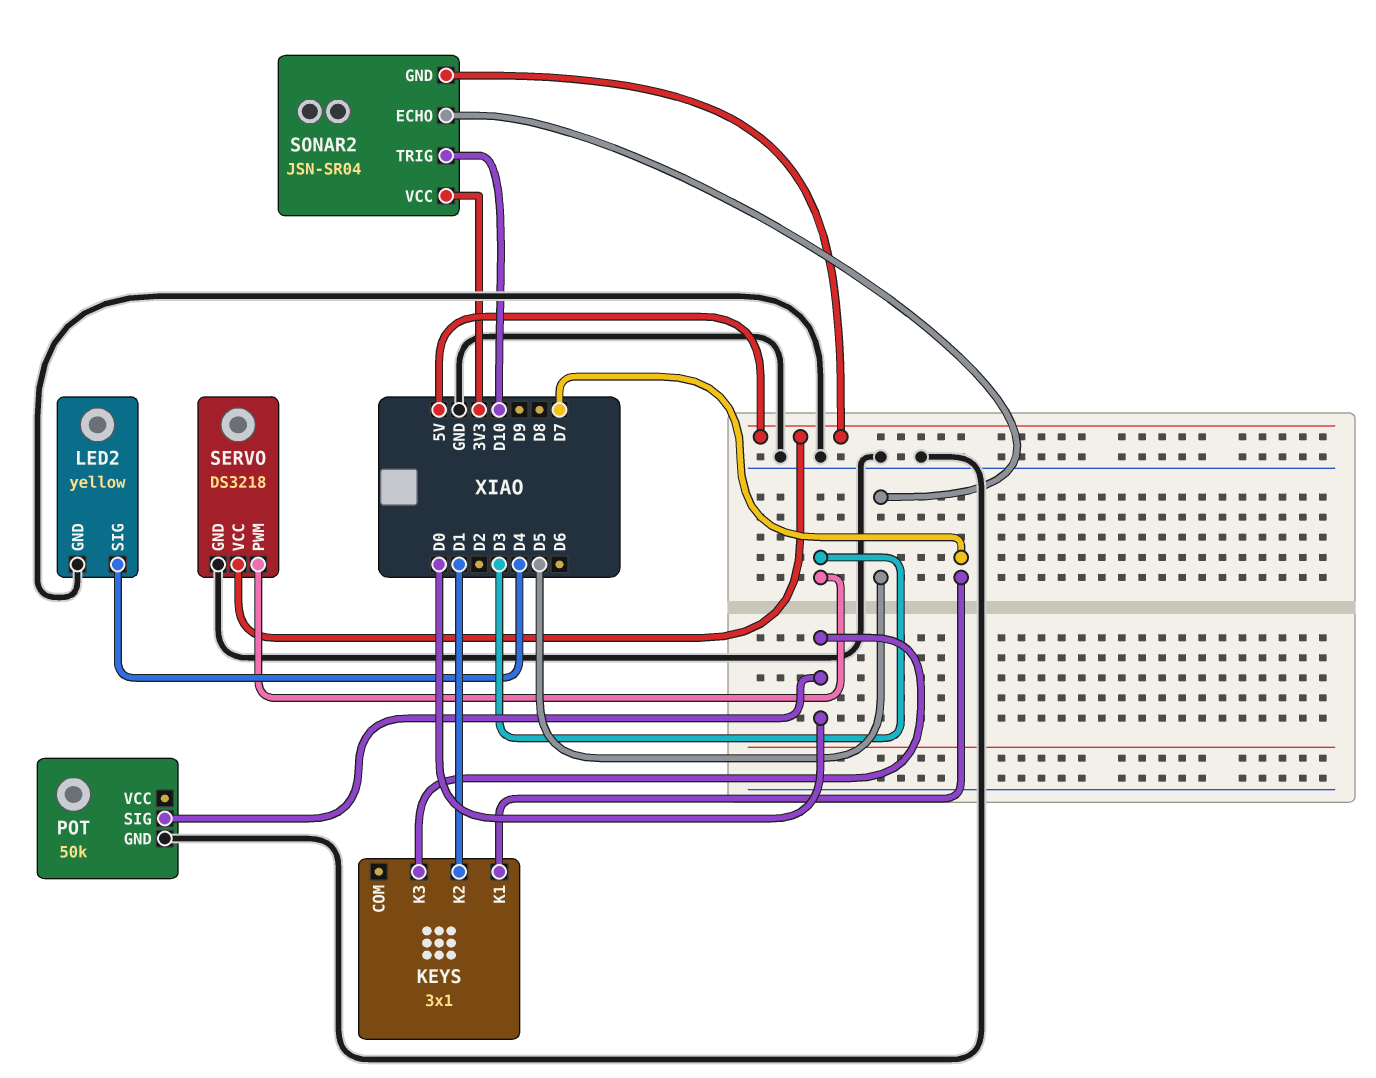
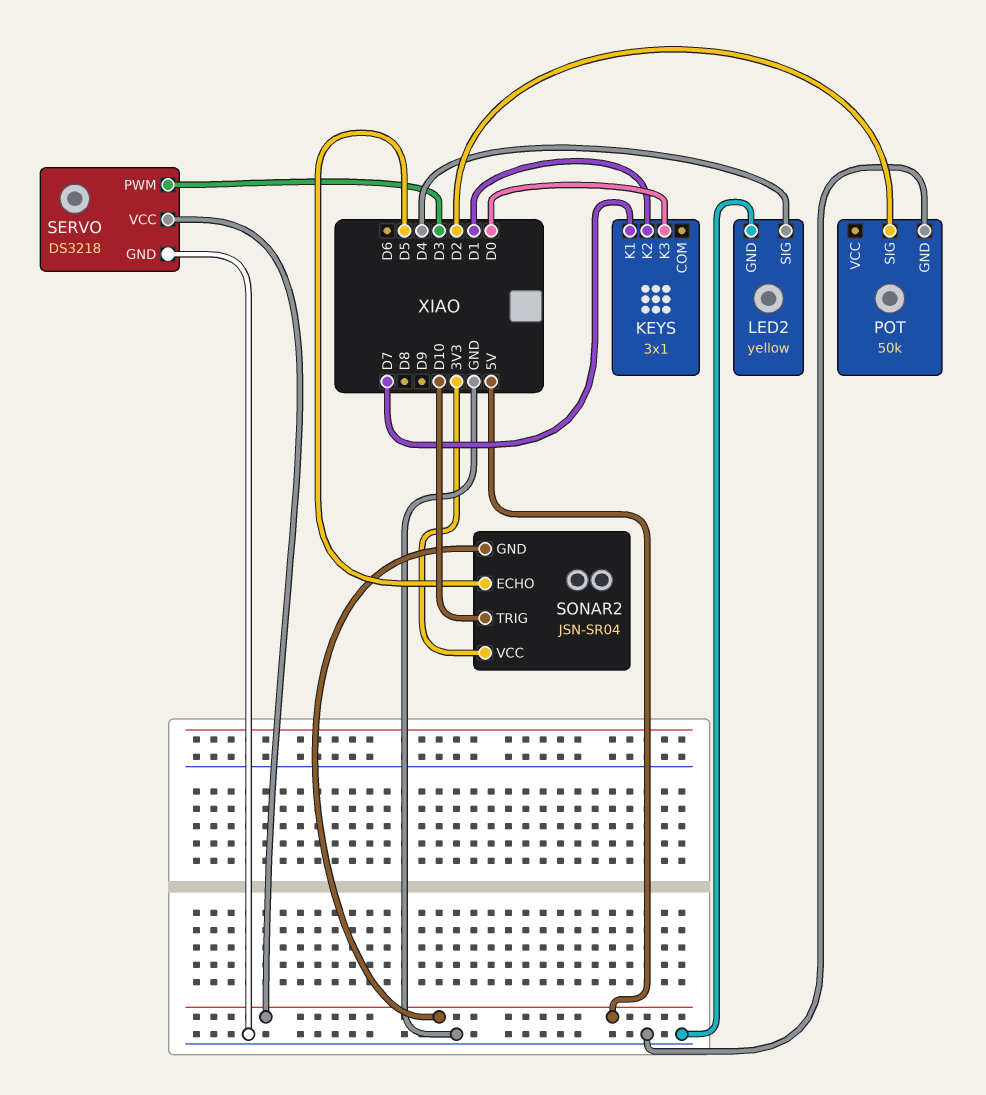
POT pin SIG: D0 -> D2

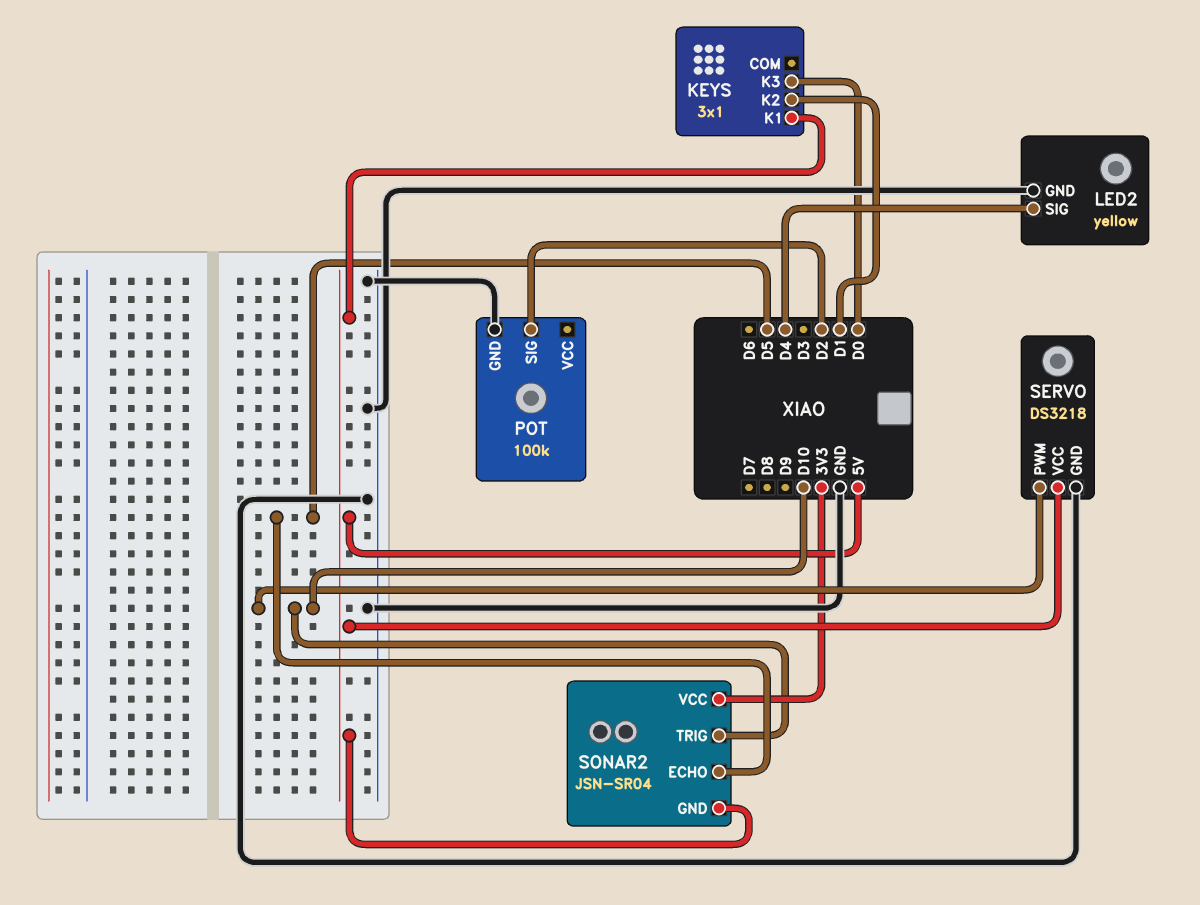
KEYS pin K1: D7 -> 5V
POT: 50k -> 100k
SERVO pin PWM: D3 -> D10

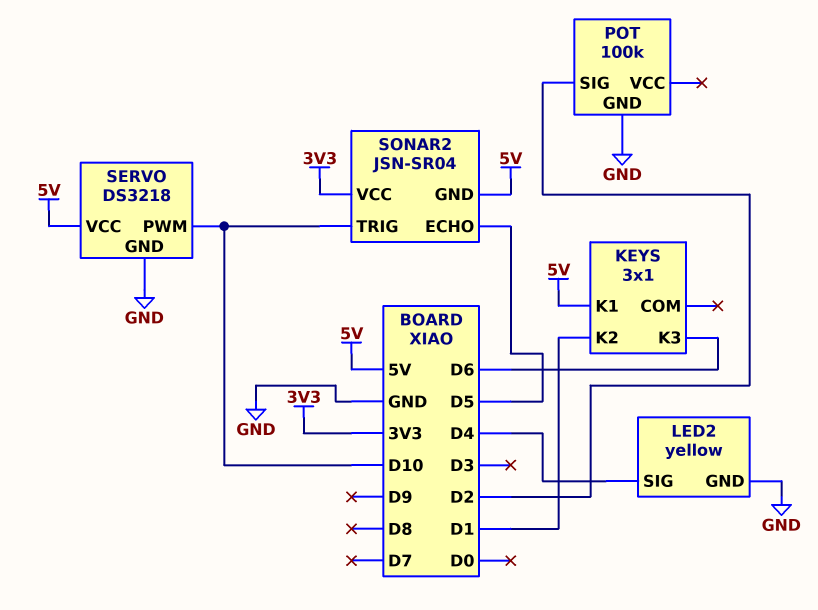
KEYS pin K3: D0 -> D6

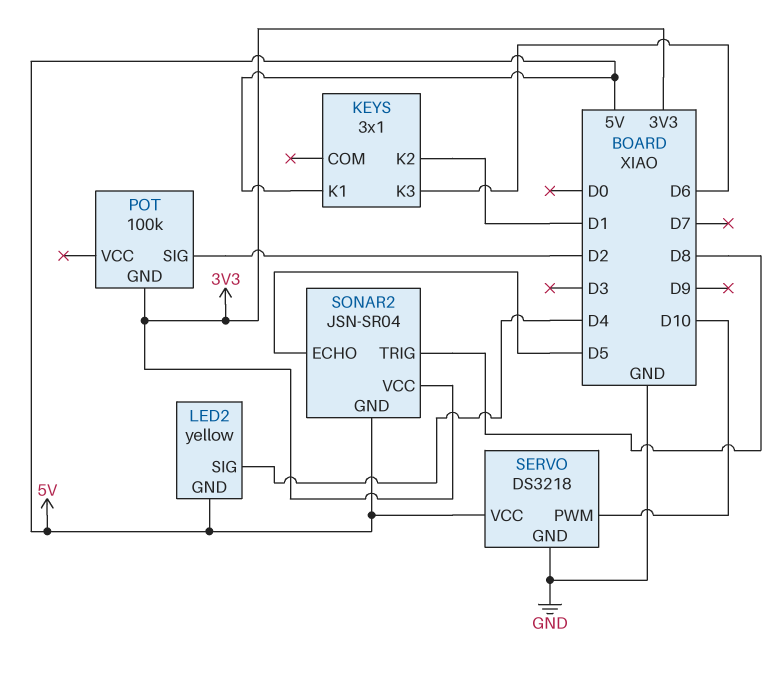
LED2 pin GND: GND -> 5V
POT pin GND: GND -> 3V3
SONAR2 pin TRIG: D10 -> D8

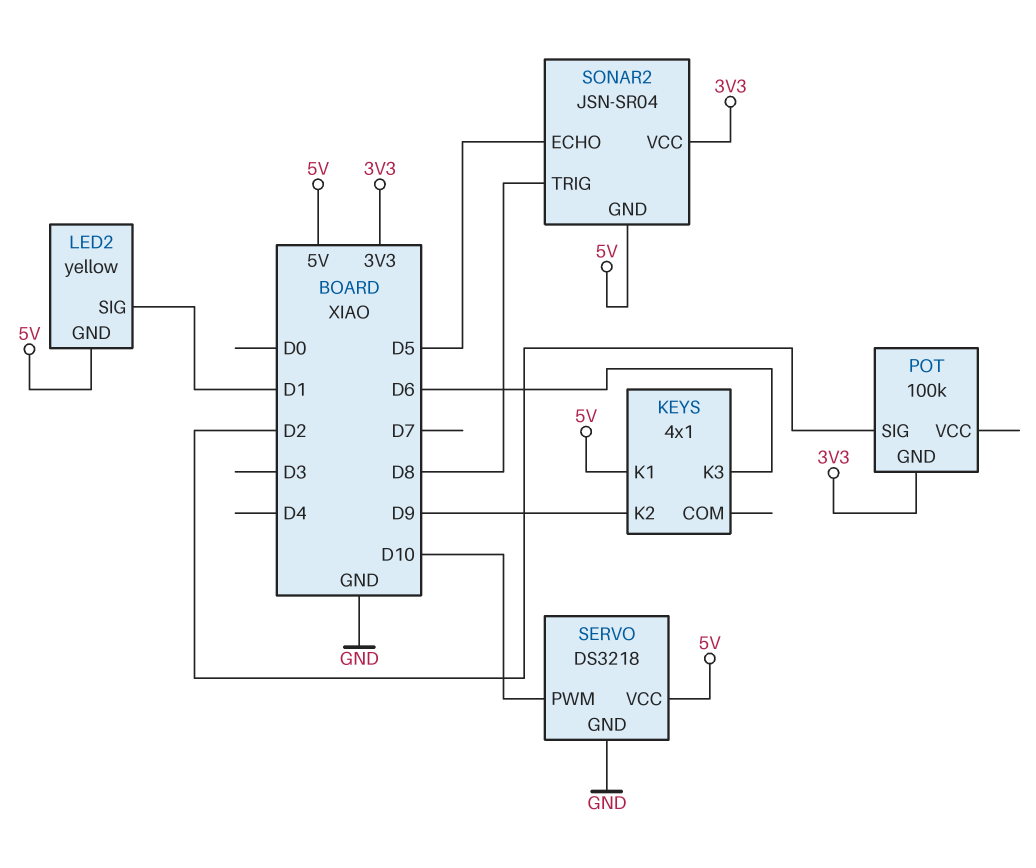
KEYS: 3x1 -> 4x1
KEYS pin K2: D1 -> D9
LED2 pin SIG: D4 -> D1

